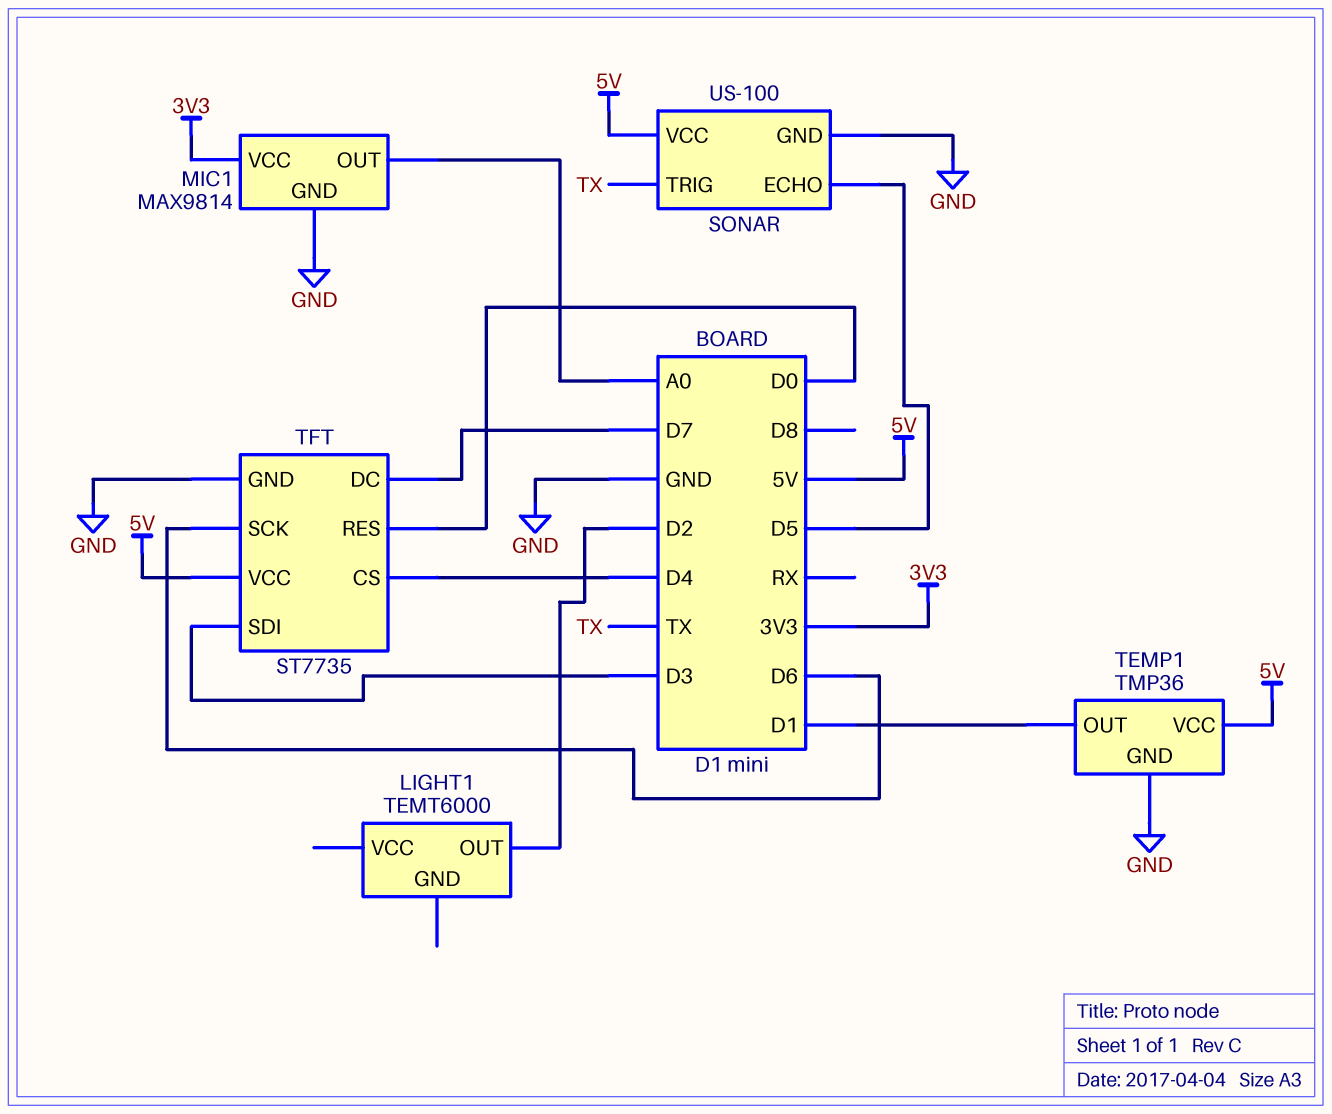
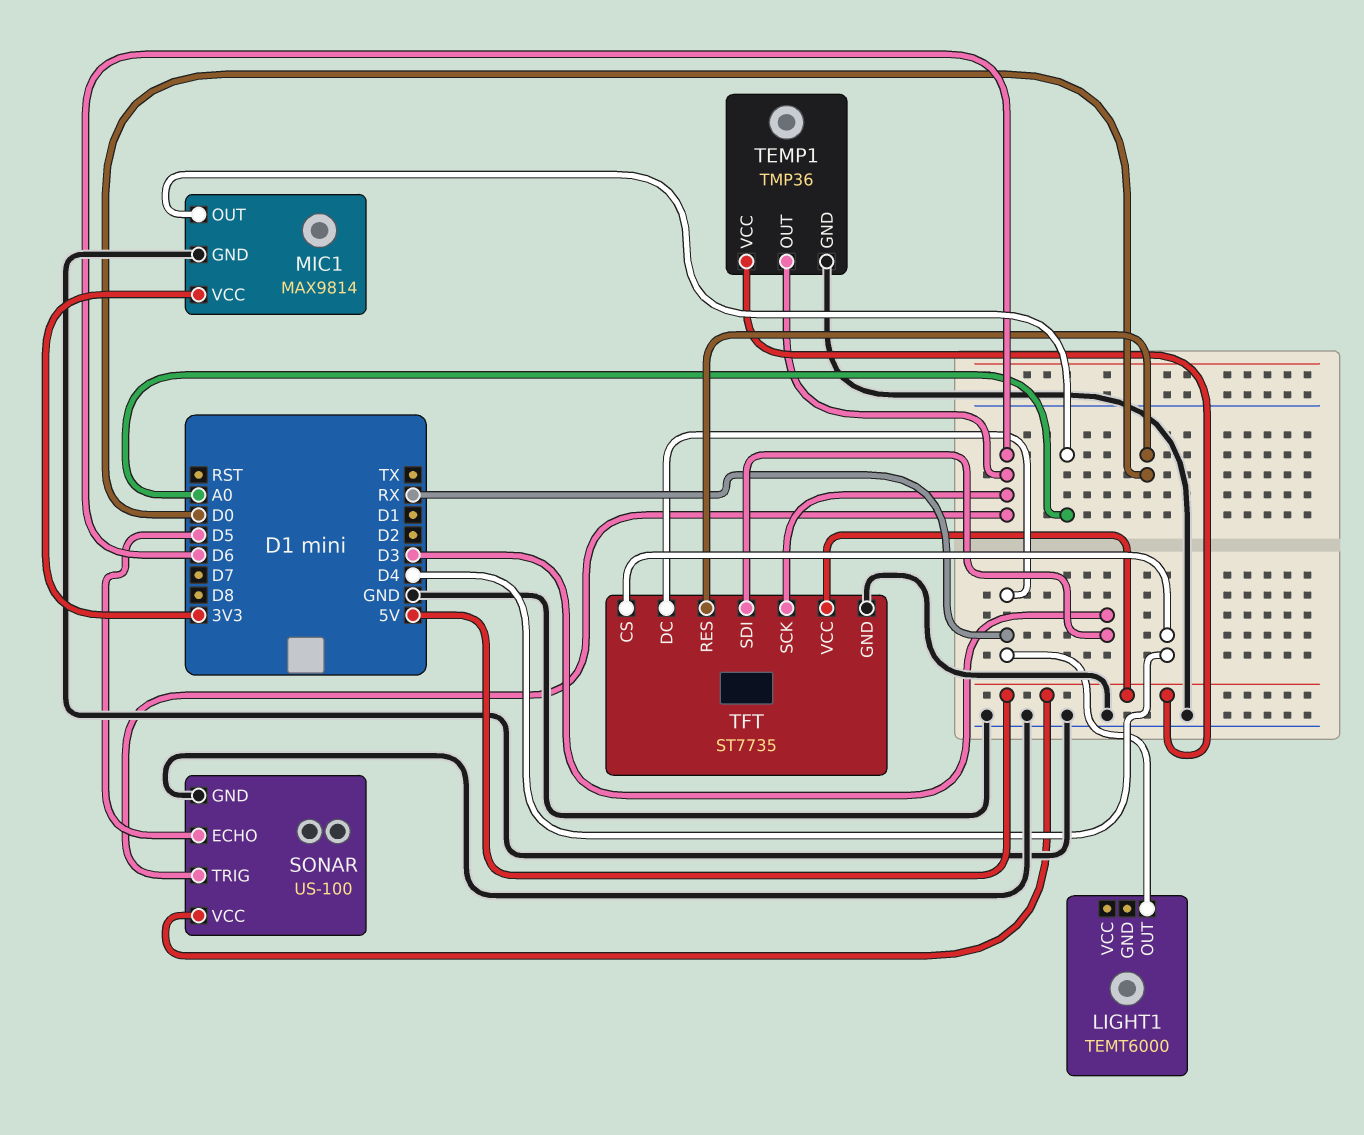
LIGHT1 pin OUT: D2 -> RX
SONAR pin TRIG: TX -> D6
TEMP1 pin OUT: D1 -> D6
TFT pin DC: D7 -> RX

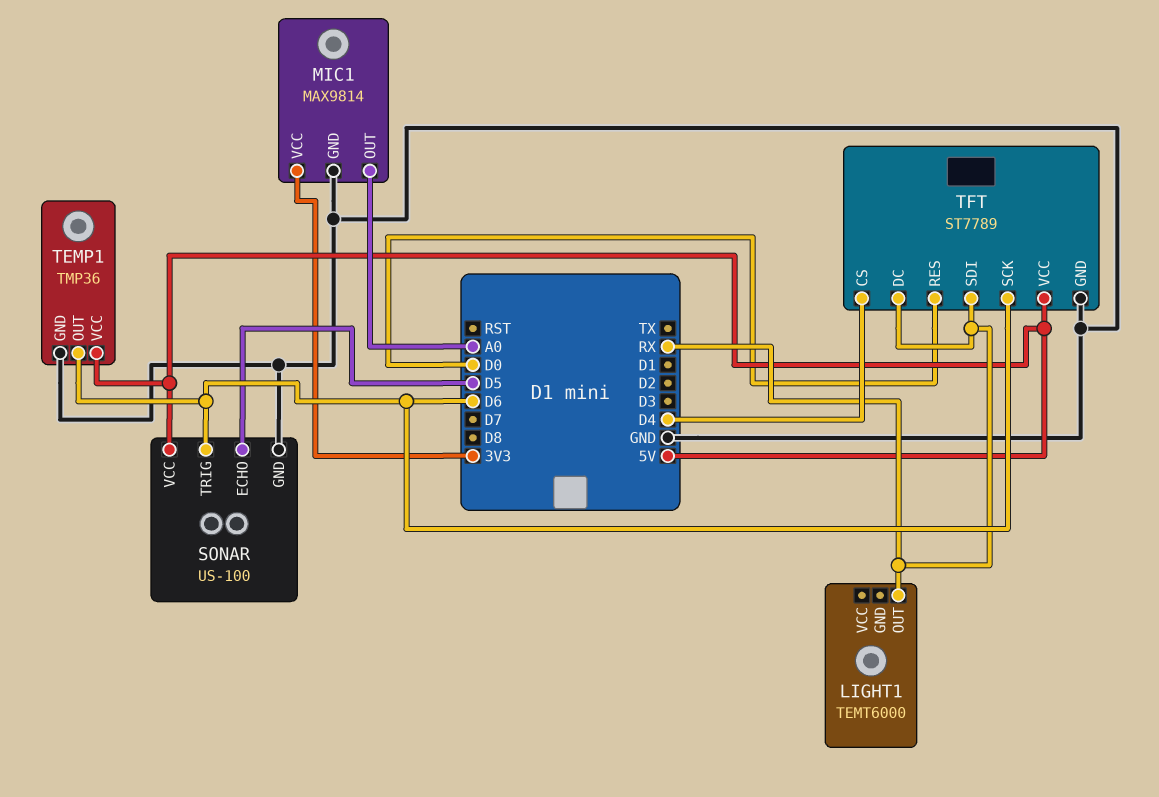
TFT: ST7735 -> ST7789
TFT pin SDI: D3 -> RX

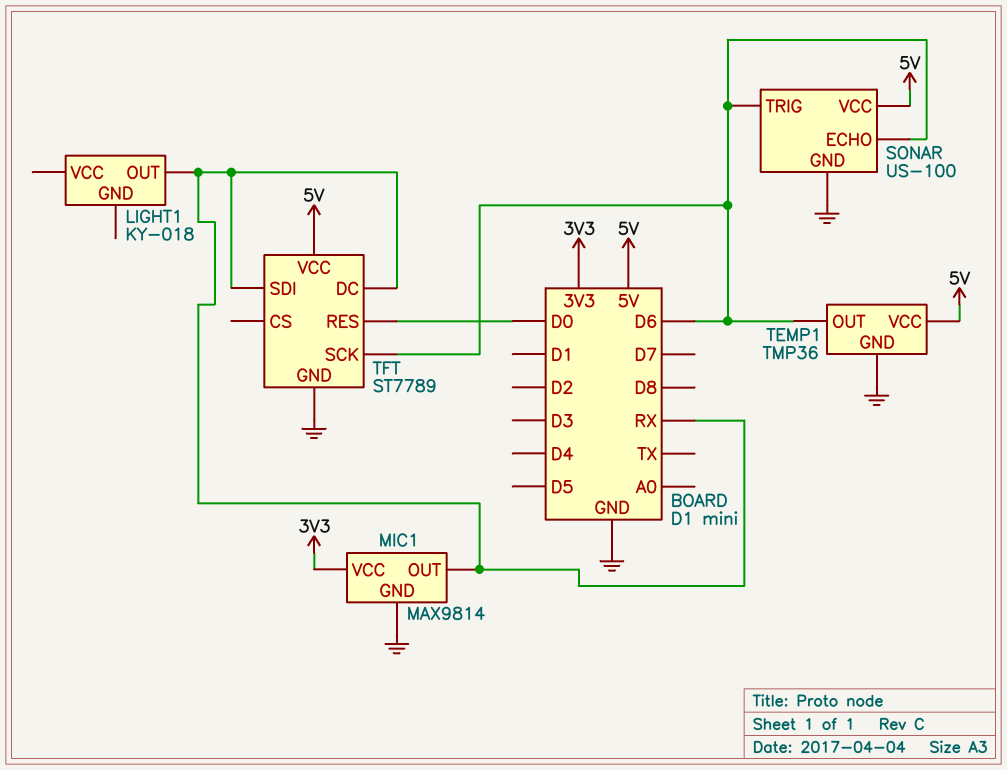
LIGHT1: TEMT6000 -> KY-018
MIC1 pin OUT: A0 -> RX
SONAR pin ECHO: D5 -> D6
TFT pin CS: D4 -> none

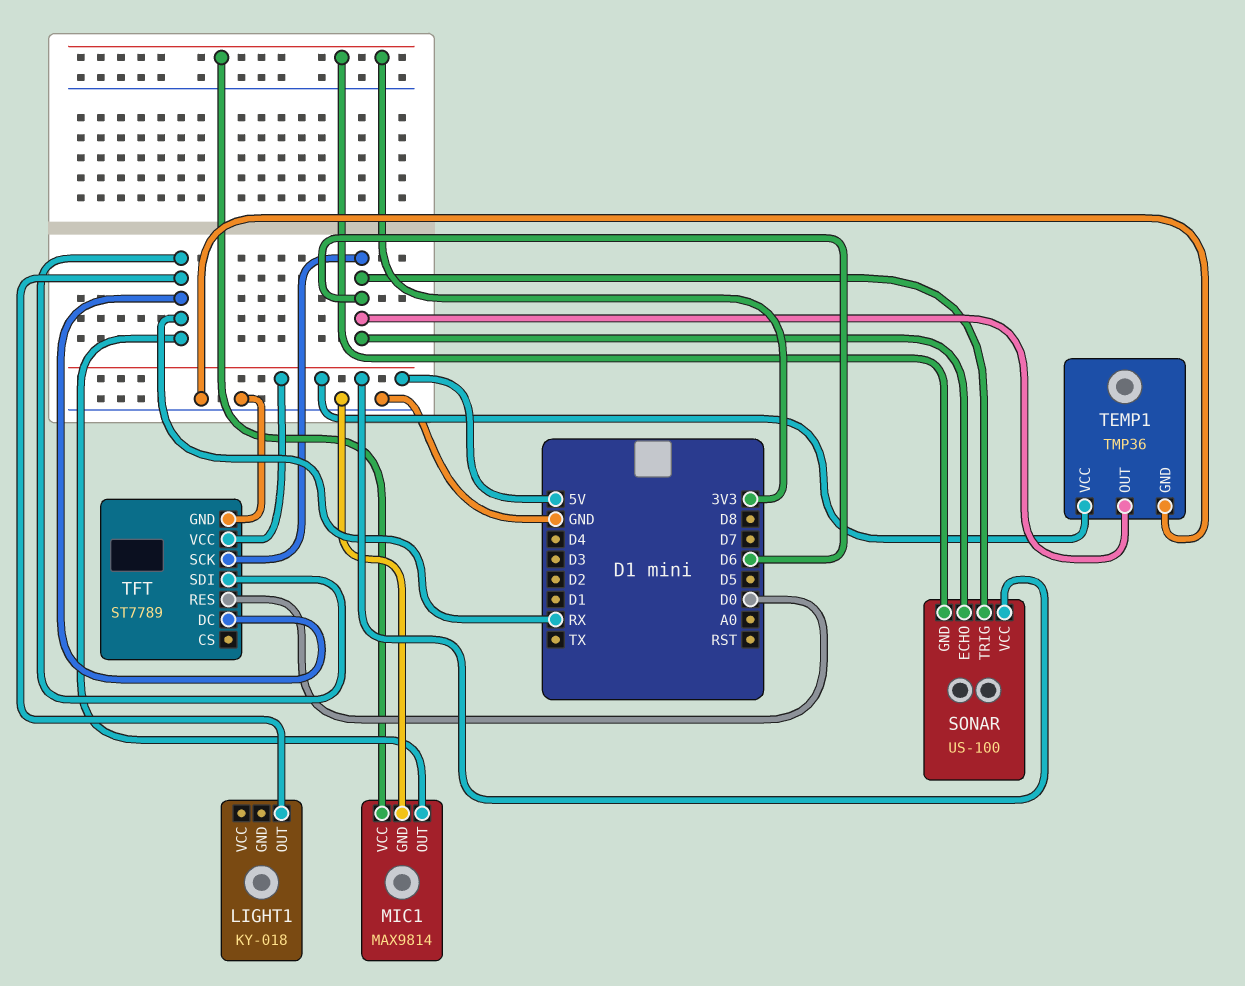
SONAR pin GND: GND -> 3V3

